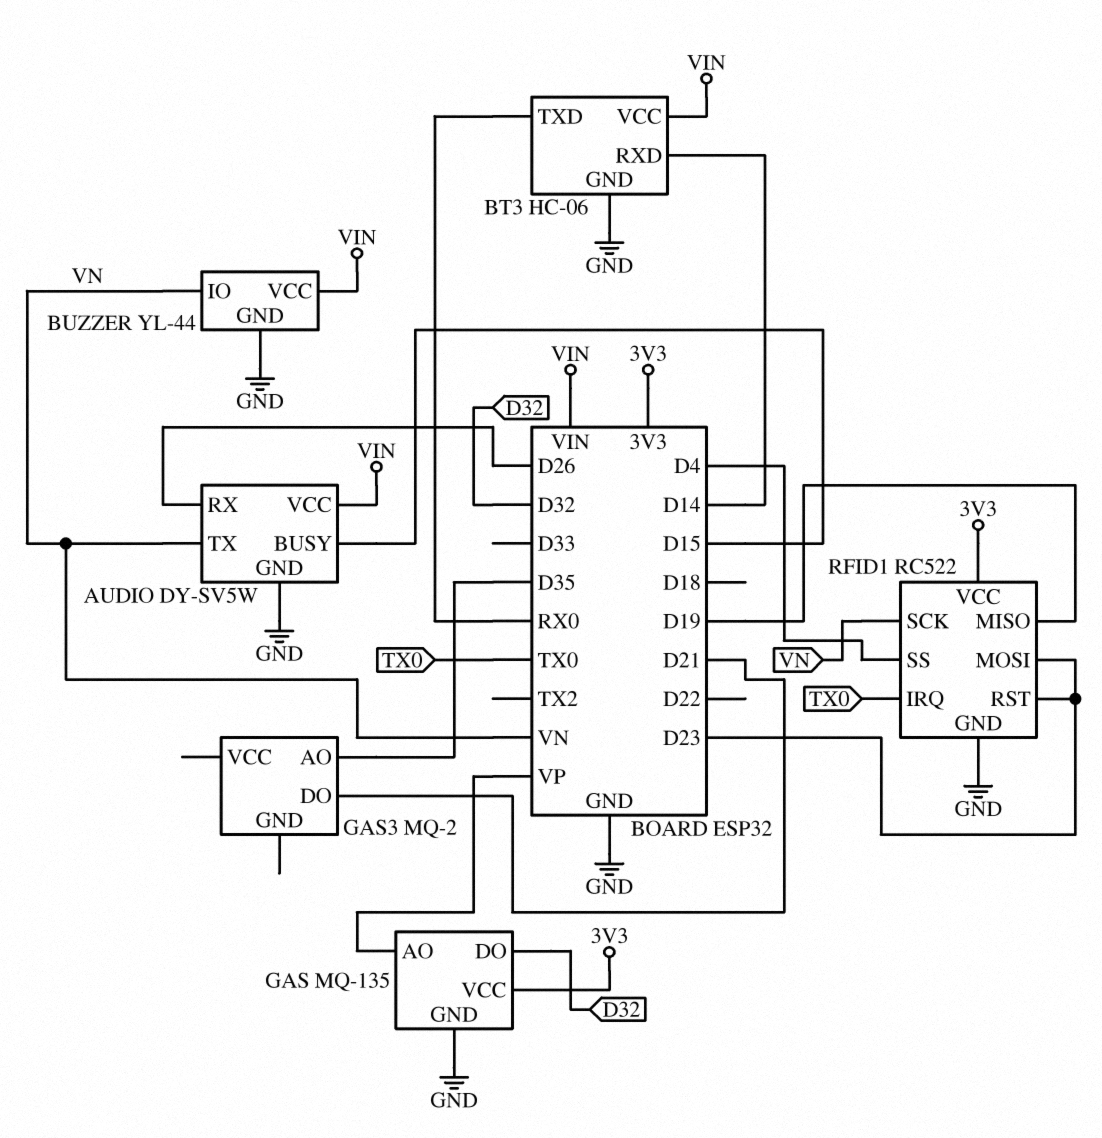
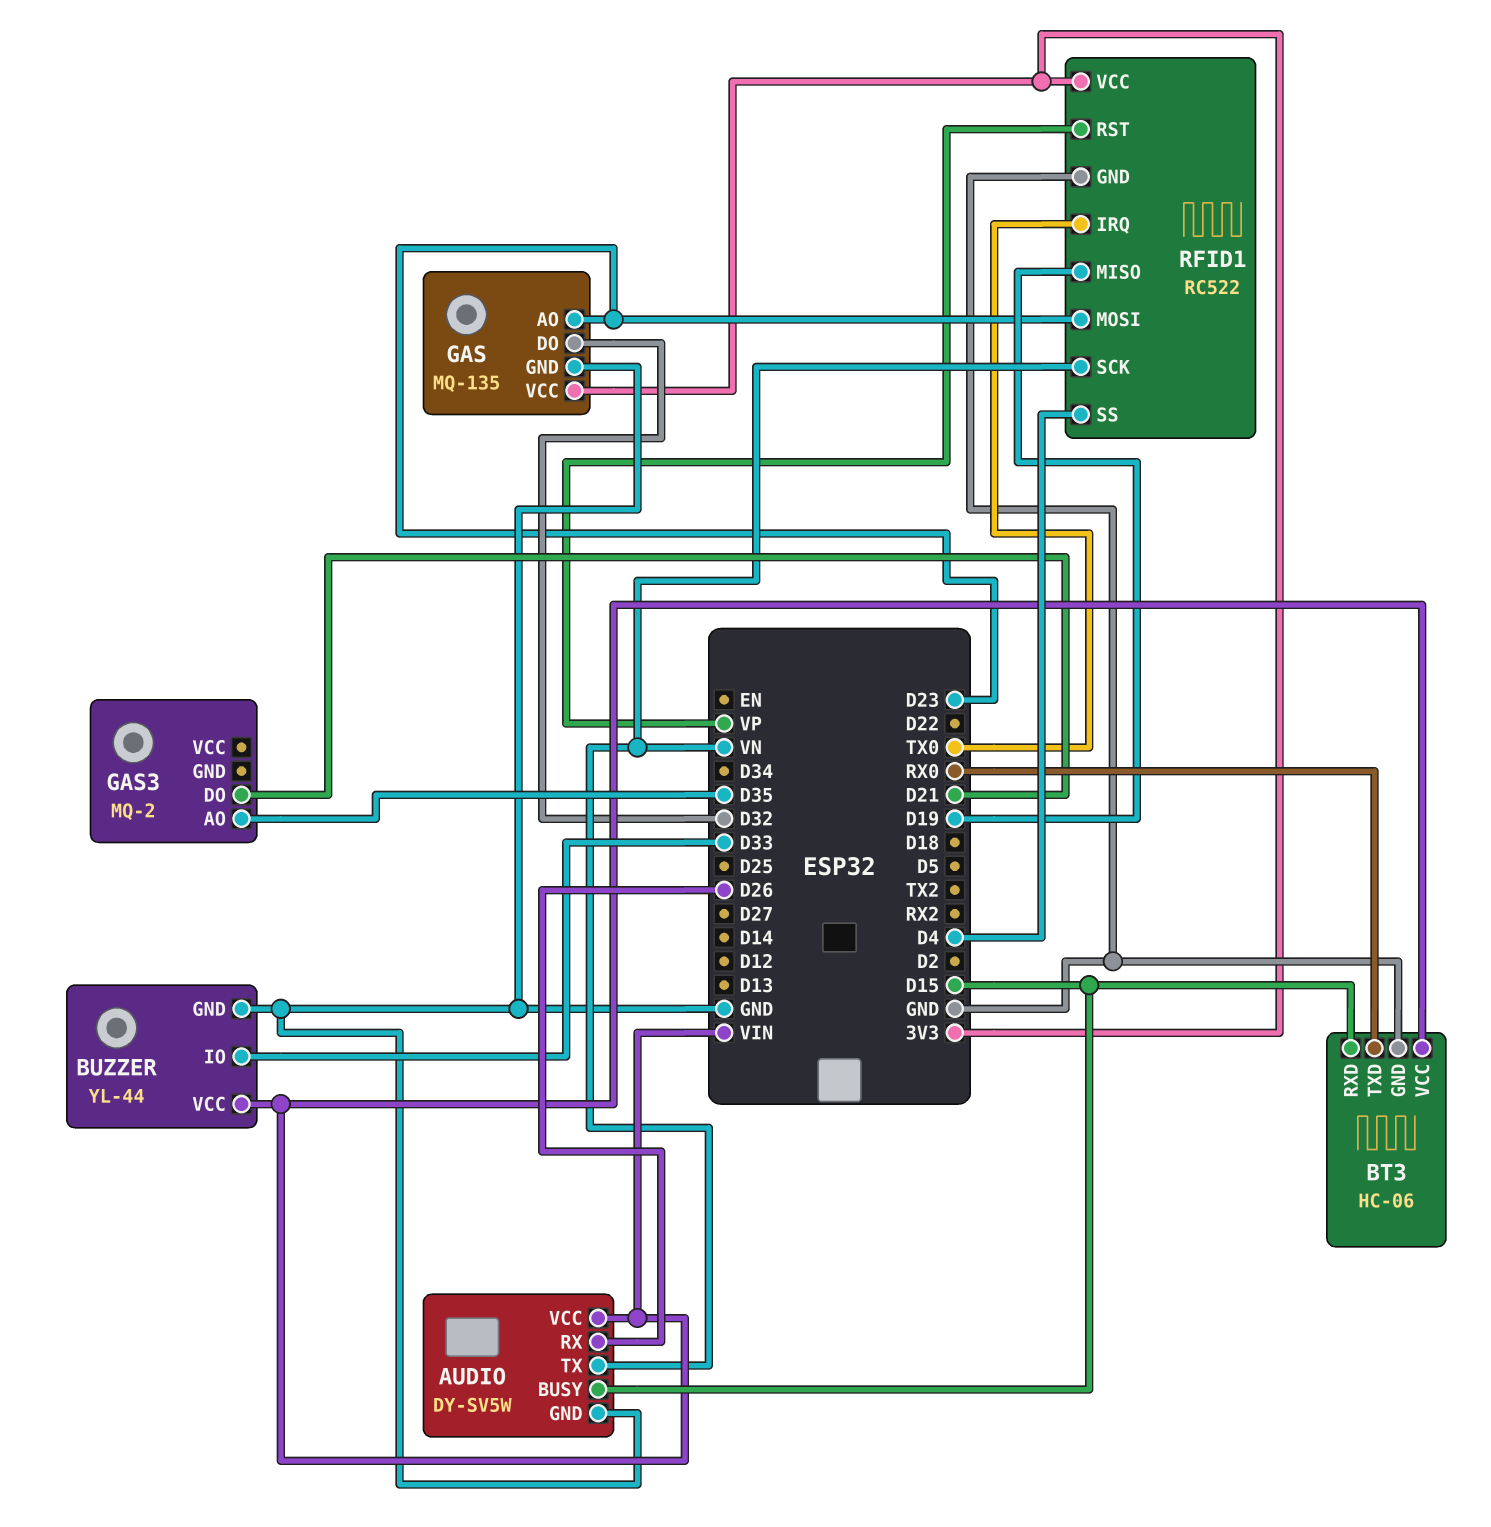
BT3 pin RXD: D14 -> D15
BUZZER pin IO: VN -> D33
GAS pin AO: VP -> D23
RFID1 pin RST: D23 -> VP

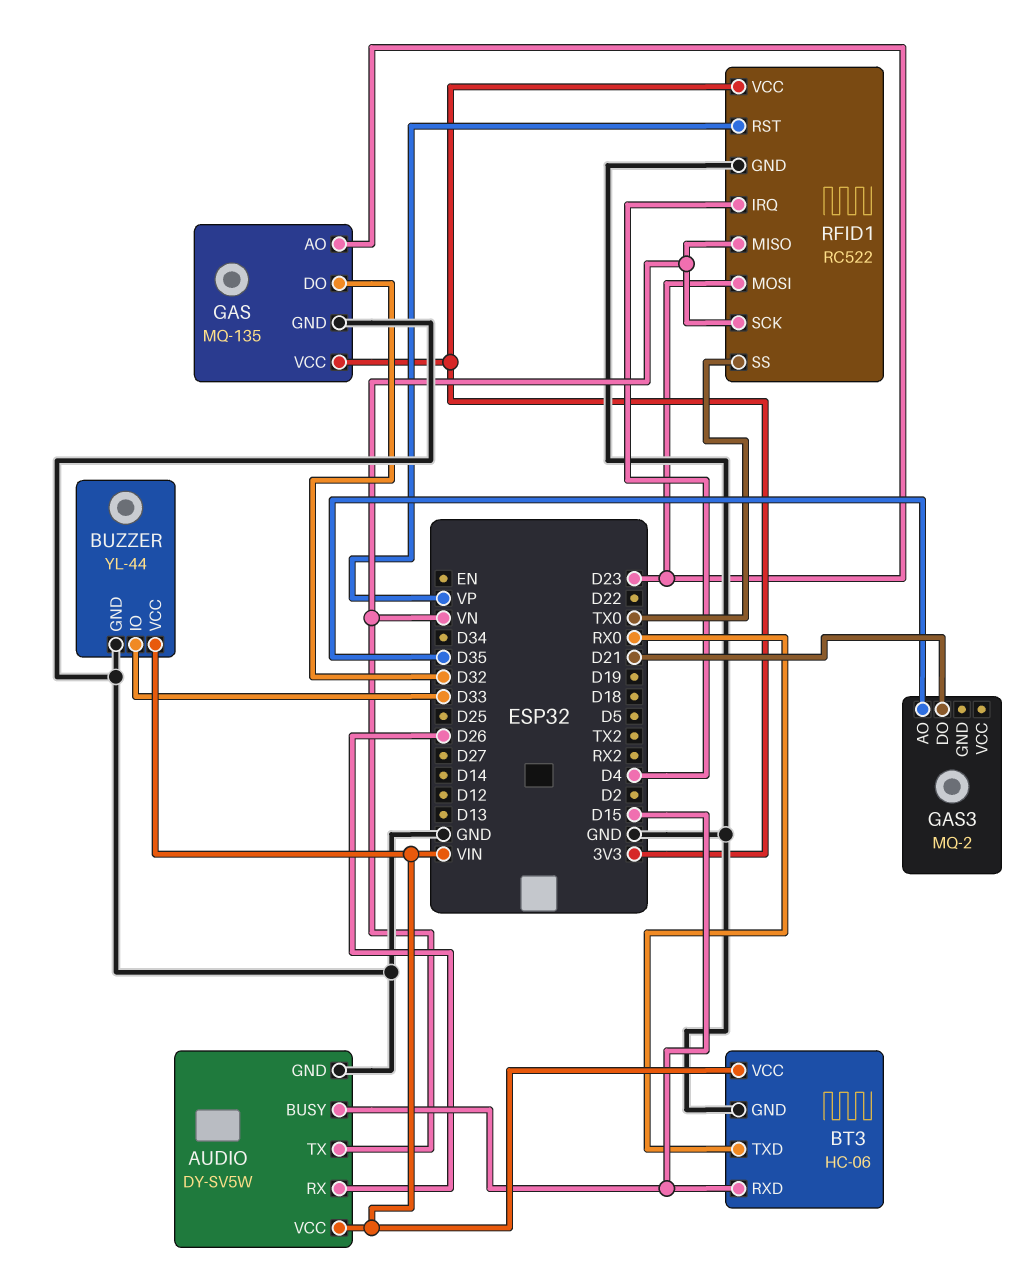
RFID1 pin IRQ: TX0 -> D4
RFID1 pin MISO: D19 -> VN
RFID1 pin SS: D4 -> TX0

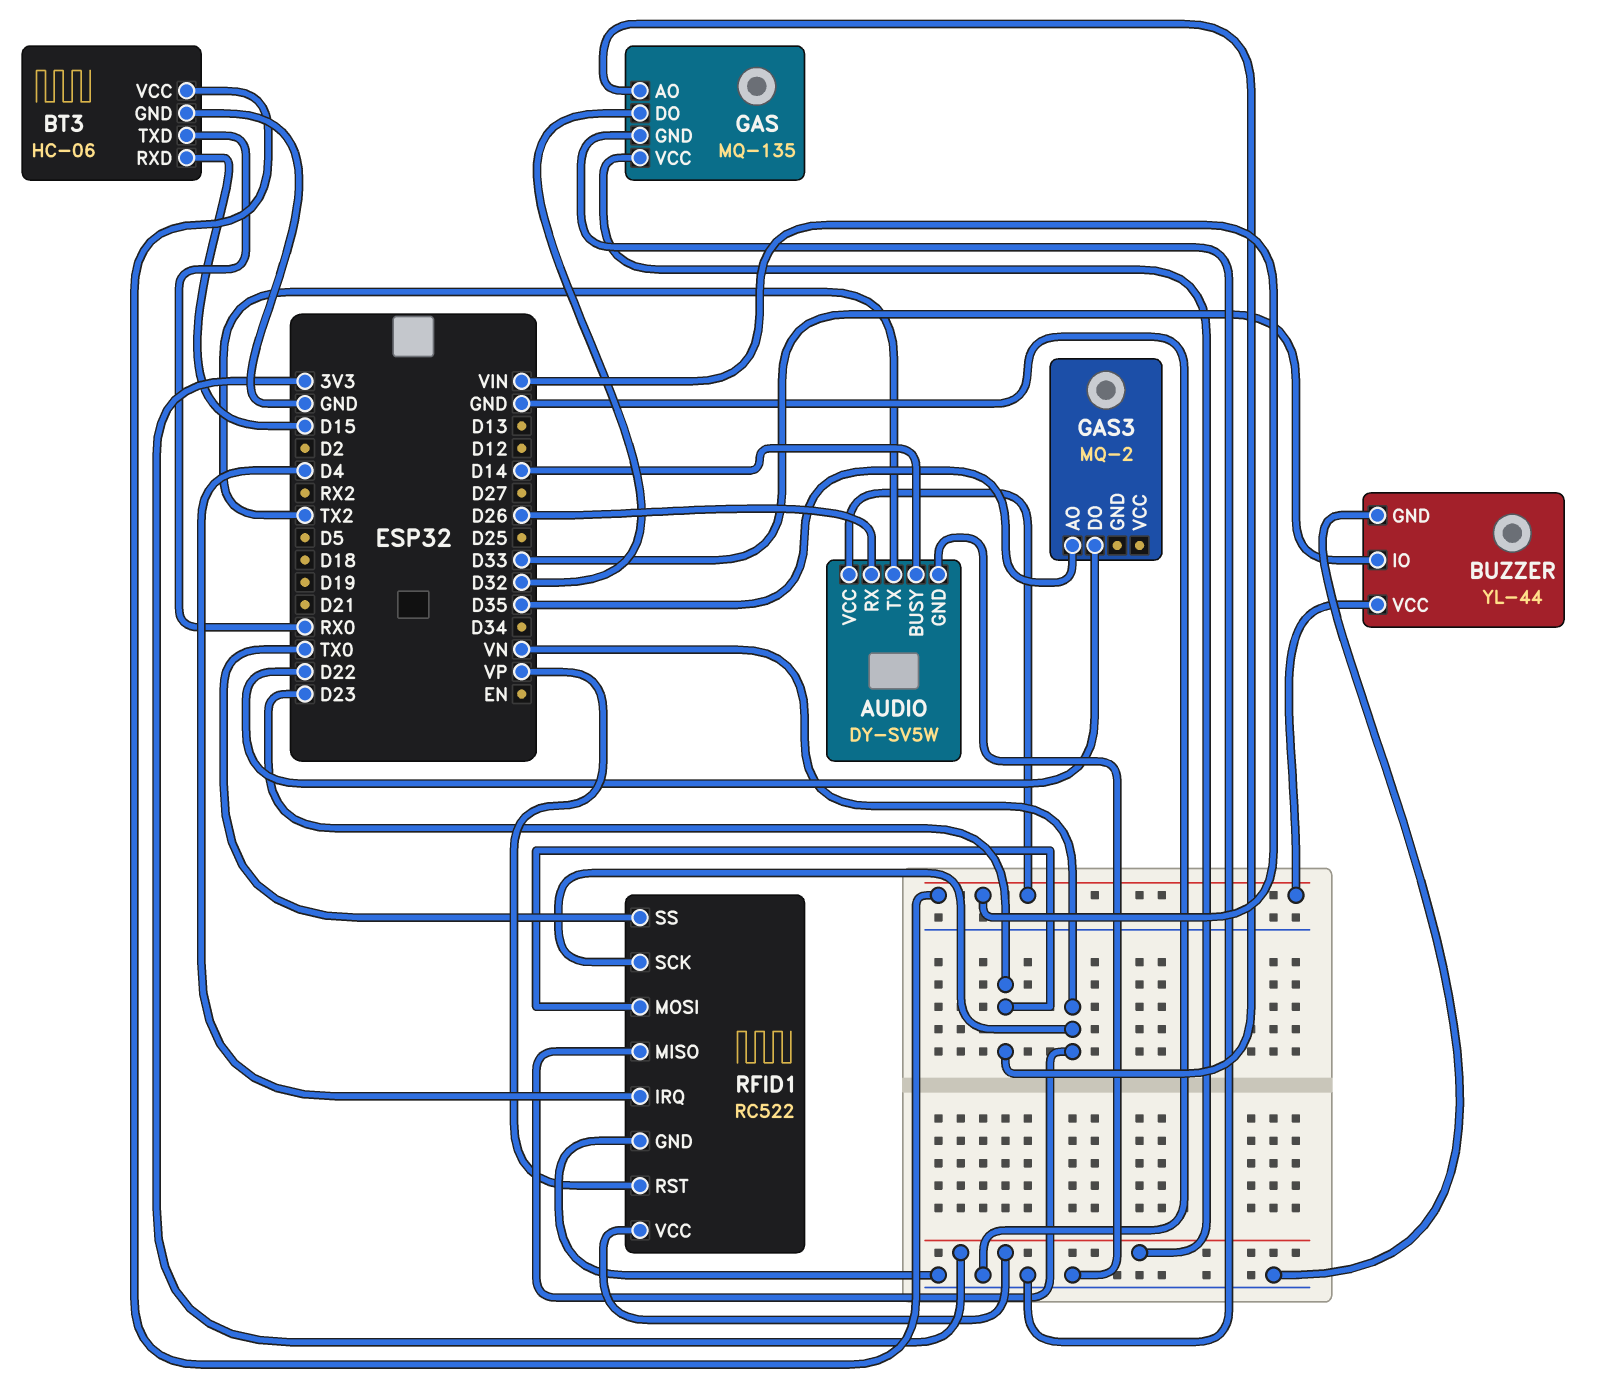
AUDIO pin BUSY: D15 -> D14
AUDIO pin TX: VN -> TX2
GAS3 pin DO: D21 -> D22

